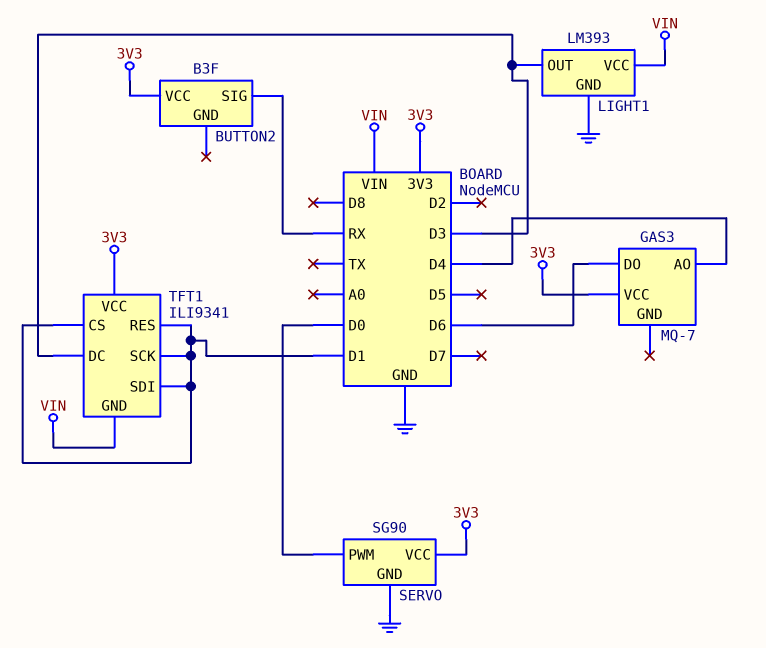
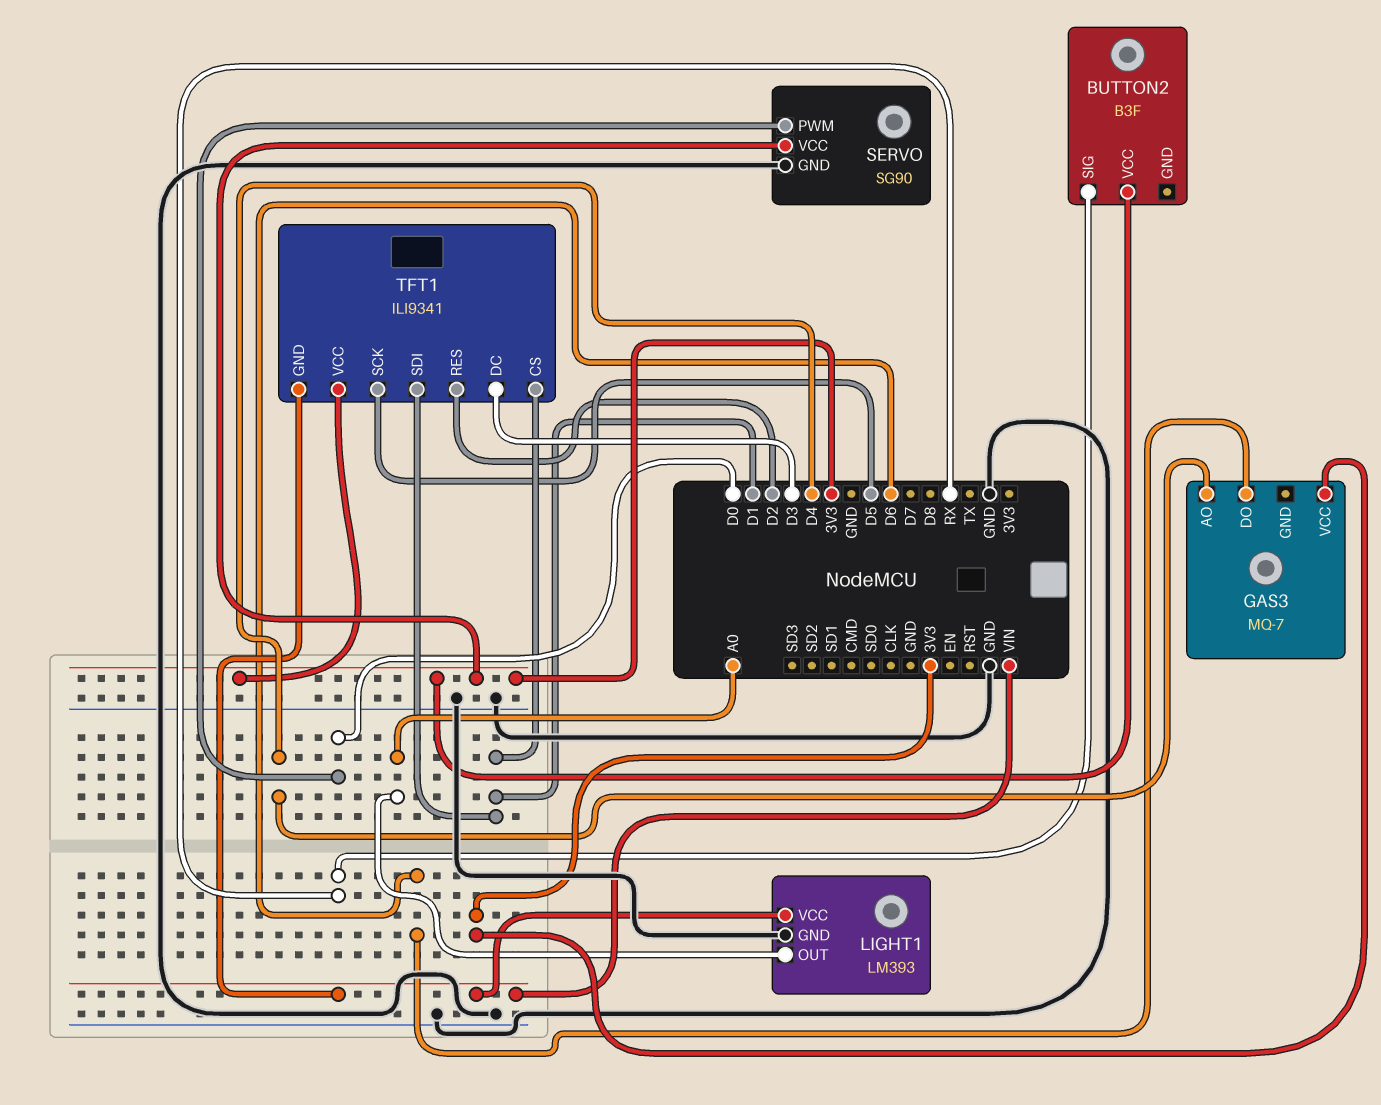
LIGHT1 pin OUT: D3 -> A0
TFT1 pin RES: D1 -> D2
TFT1 pin SCK: D1 -> D5

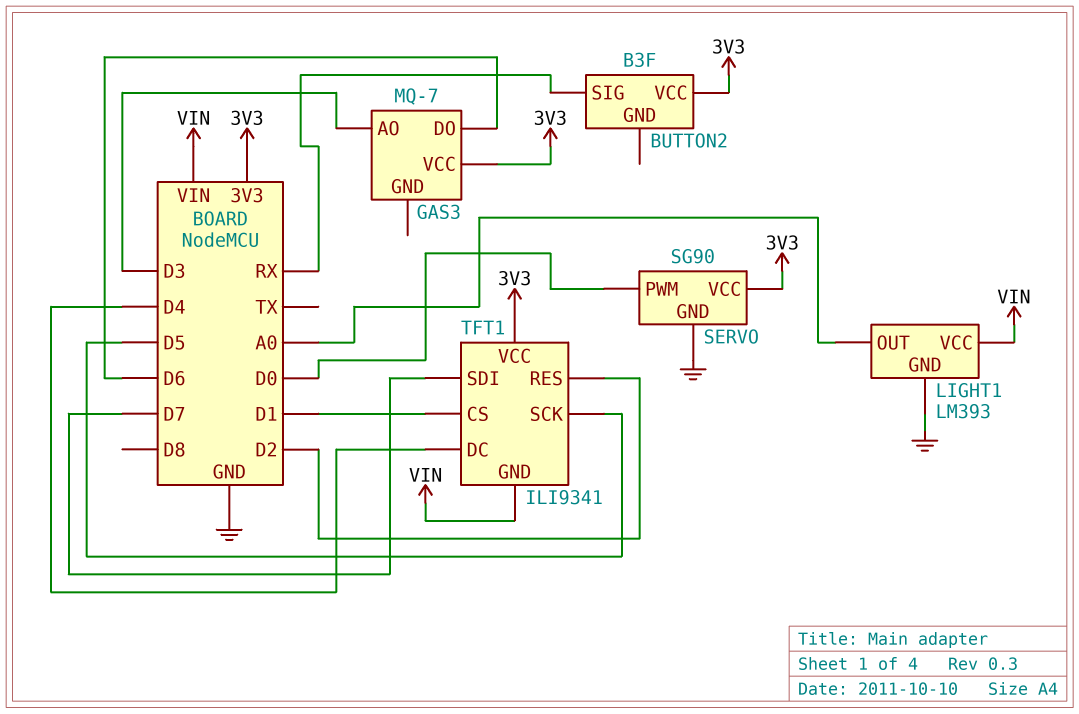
GAS3 pin AO: D4 -> D3
TFT1 pin DC: D3 -> D4
TFT1 pin SDI: D1 -> D7

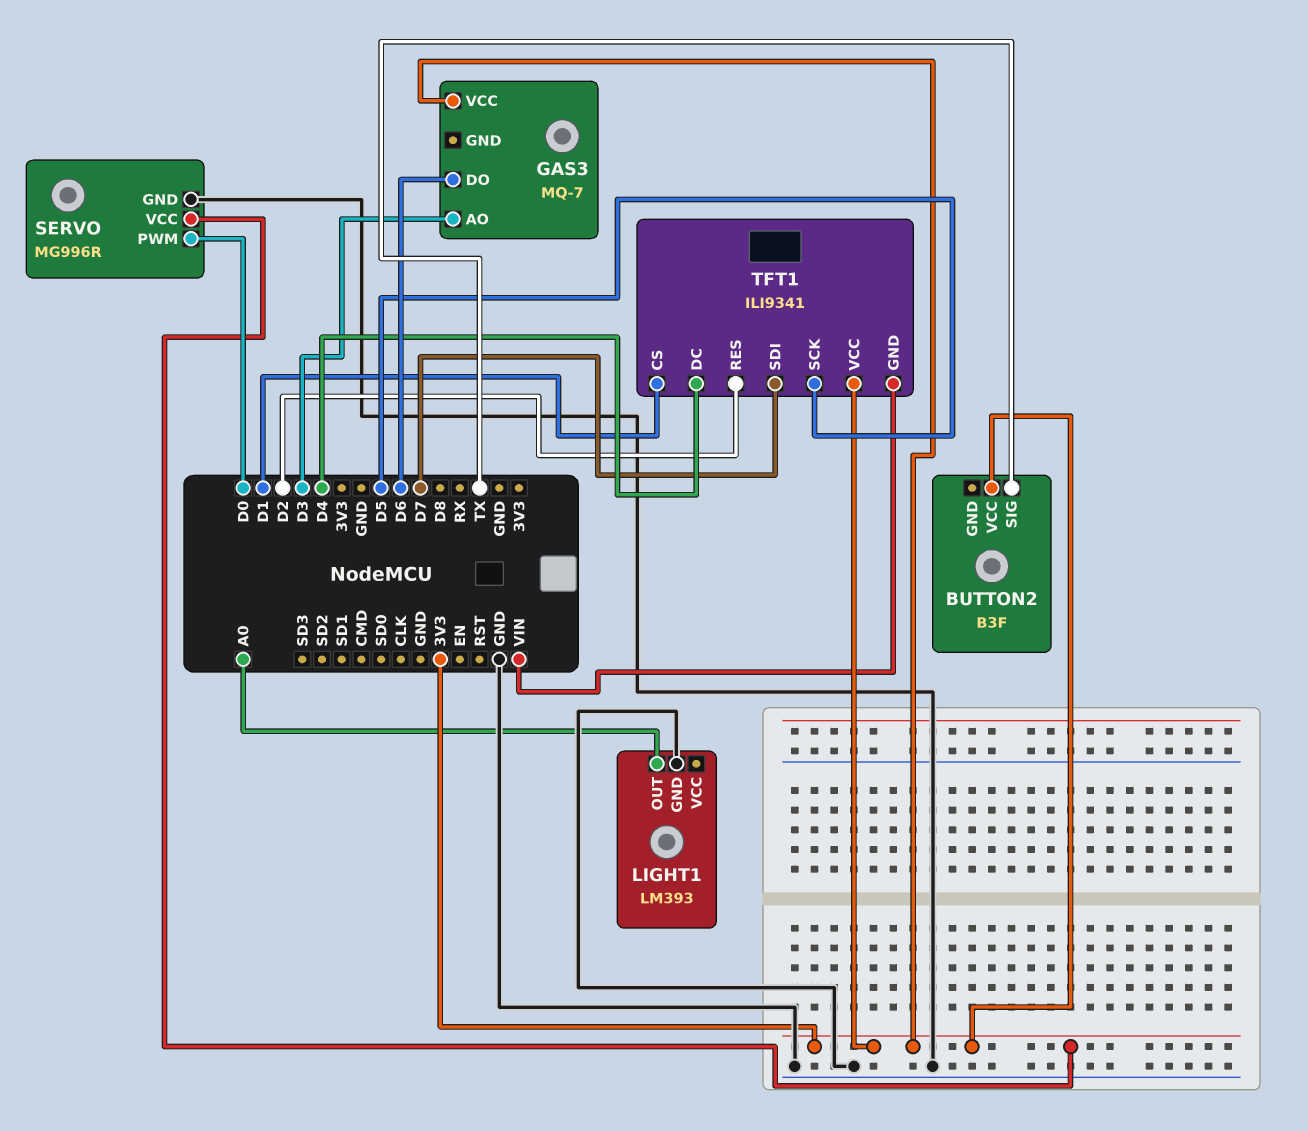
BUTTON2 pin SIG: RX -> TX
LIGHT1 pin VCC: VIN -> none
SERVO: SG90 -> MG996R

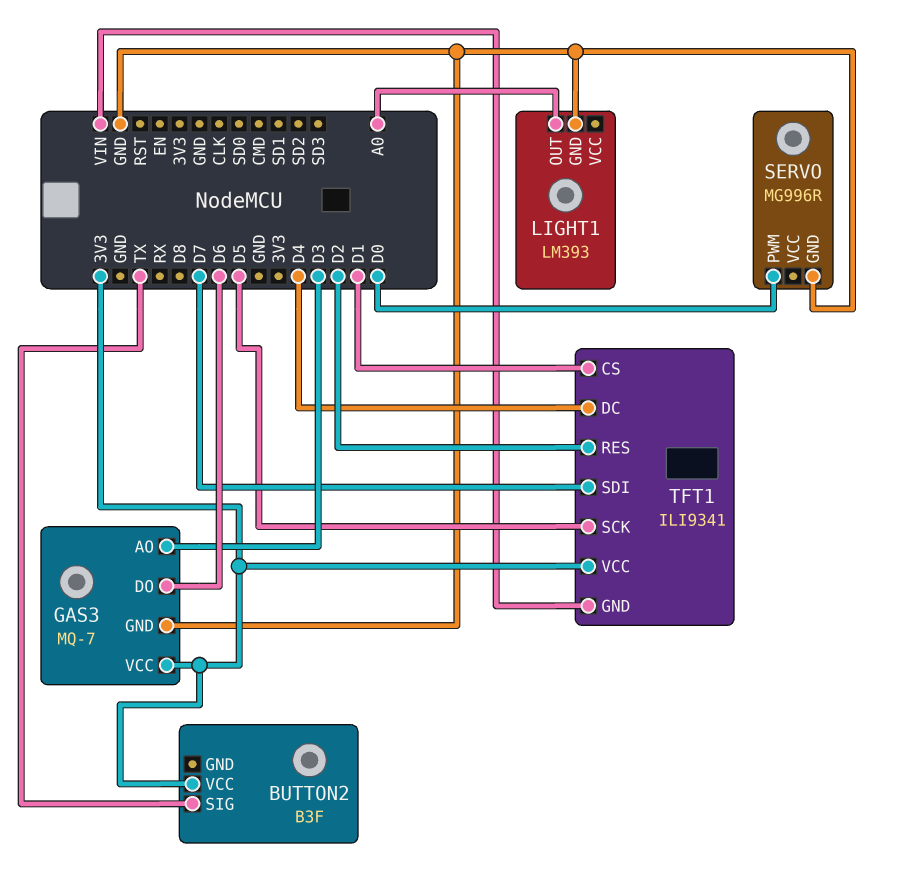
GAS3 pin GND: none -> GND
SERVO pin VCC: 3V3 -> none

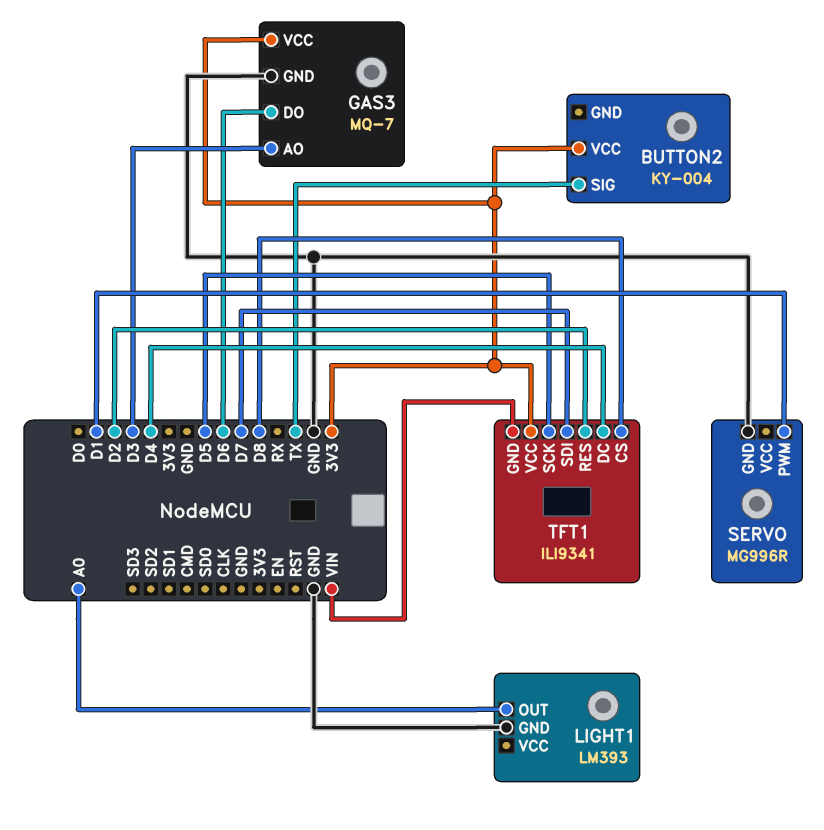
BUTTON2: B3F -> KY-004
SERVO pin PWM: D0 -> D1
TFT1 pin CS: D1 -> D8

